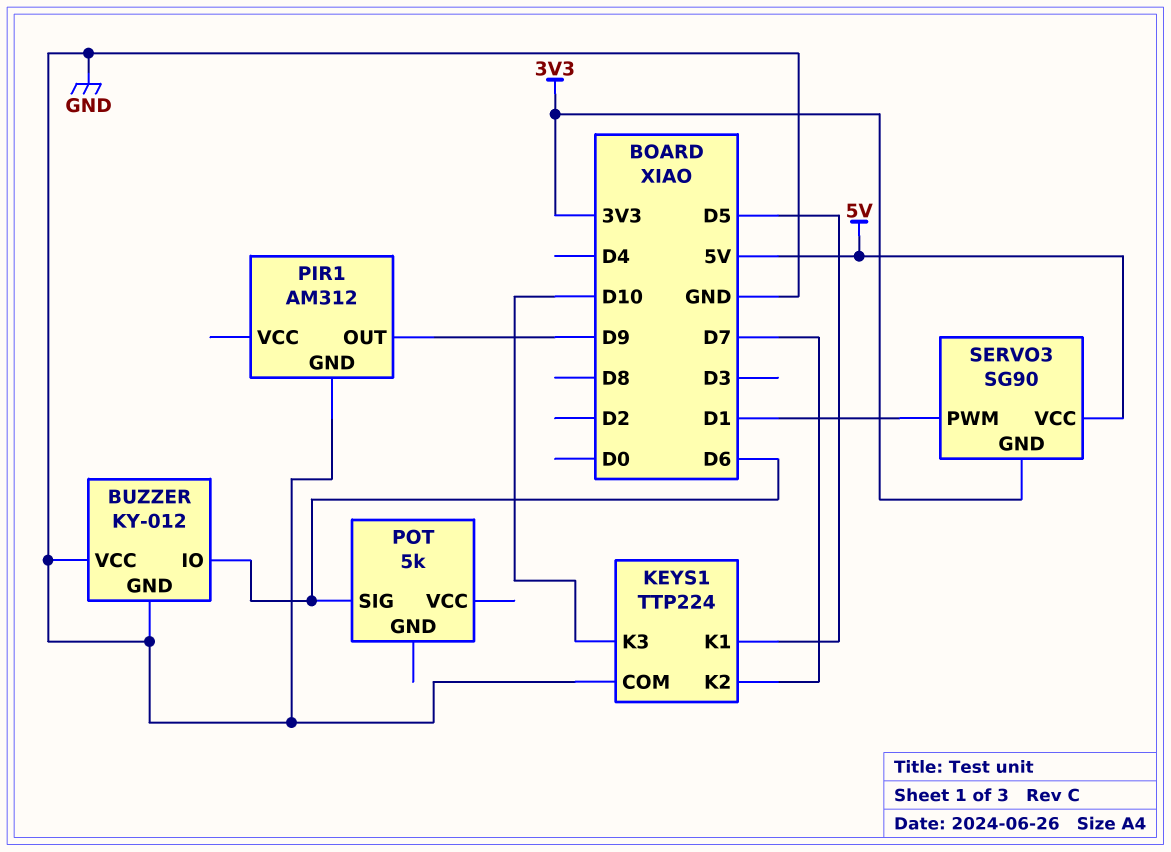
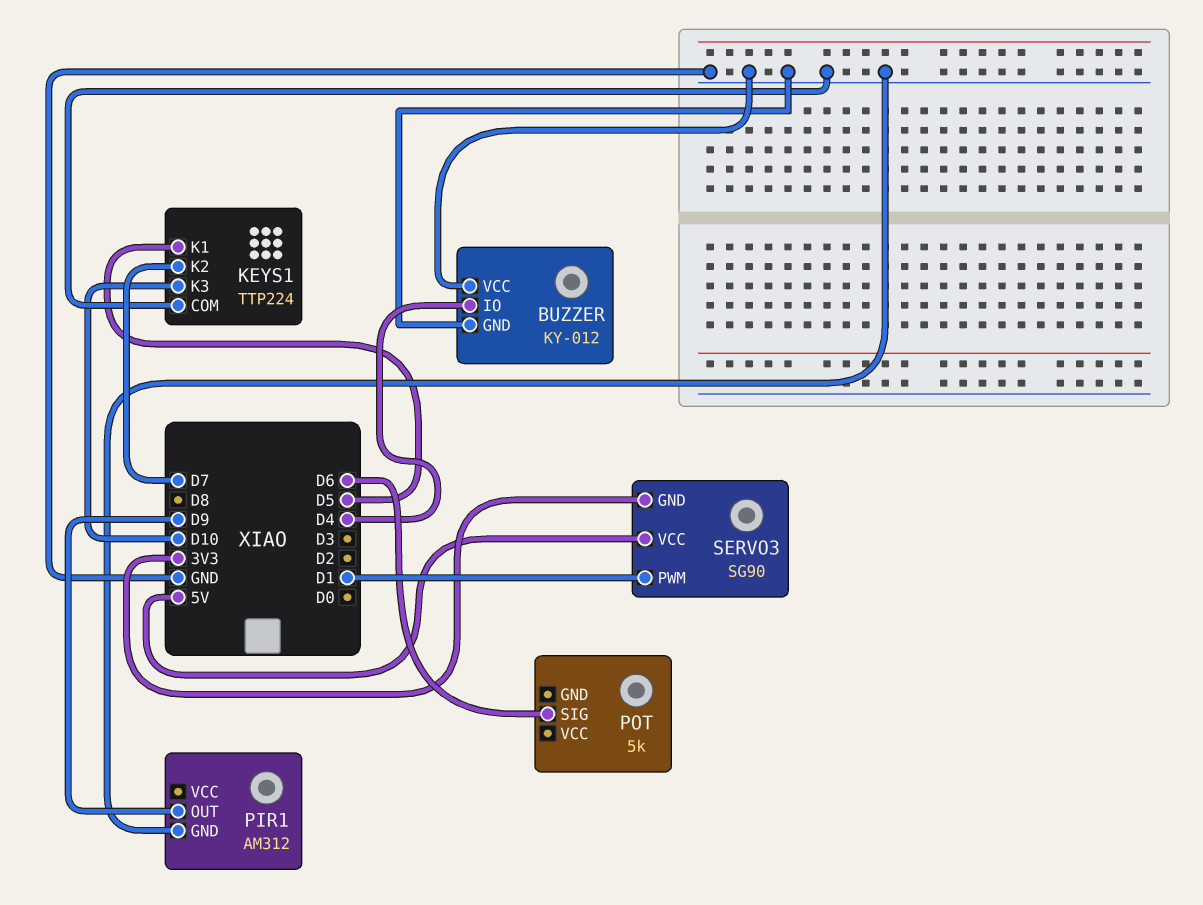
BUZZER pin IO: D6 -> D4

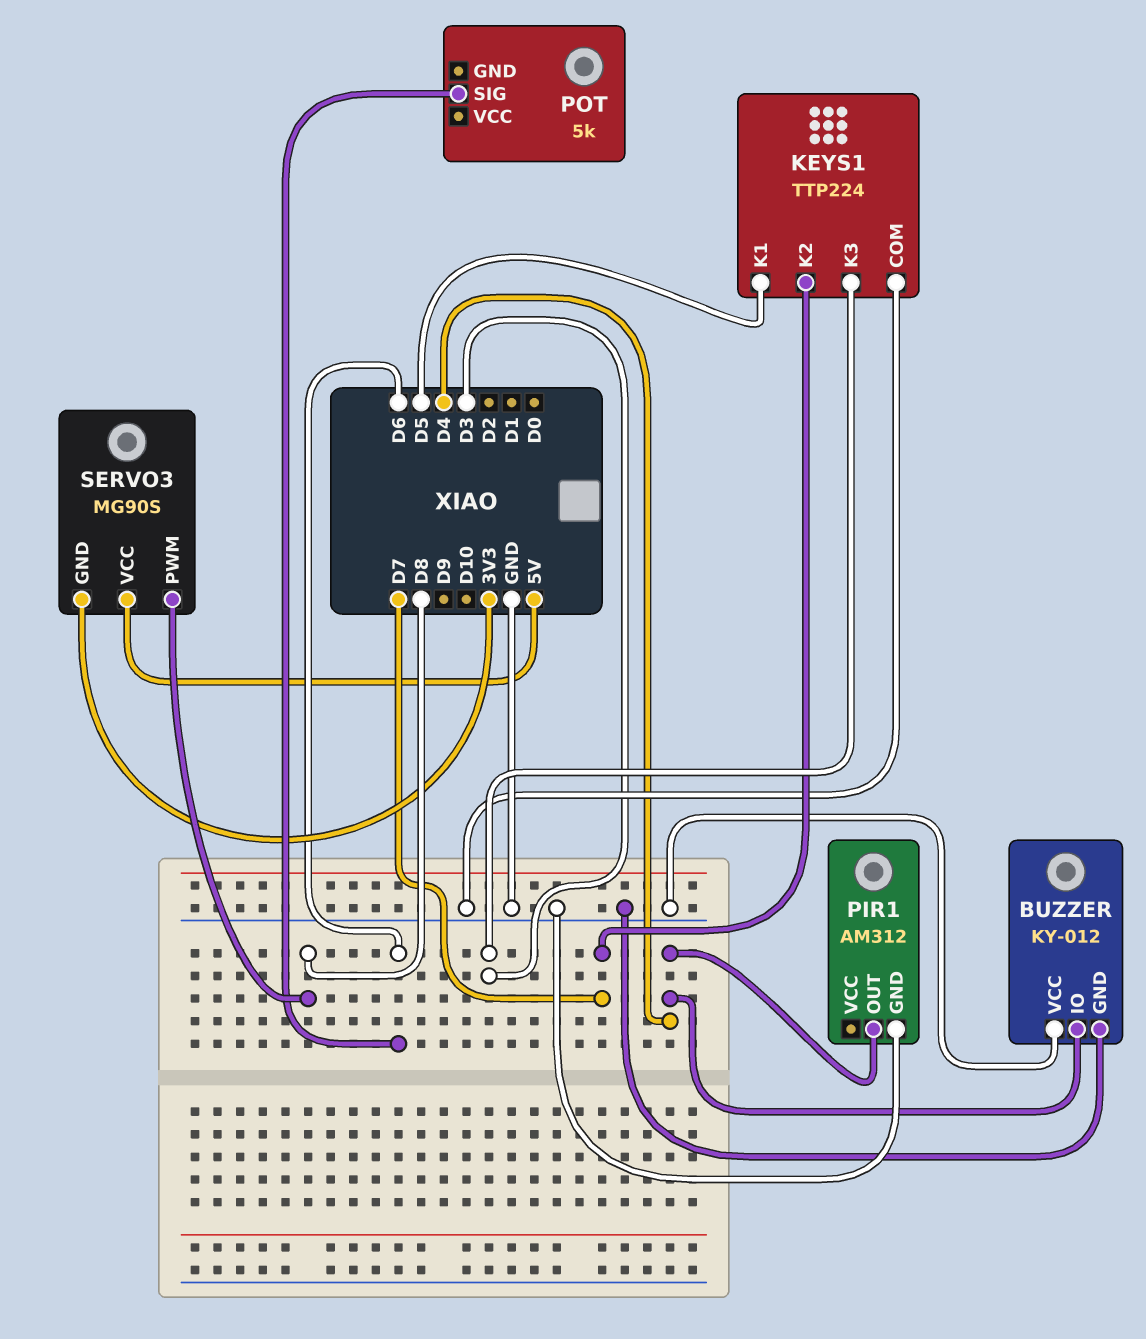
KEYS1 pin K3: D10 -> D3
PIR1 pin OUT: D9 -> D4
SERVO3: SG90 -> MG90S
SERVO3 pin PWM: D1 -> D8

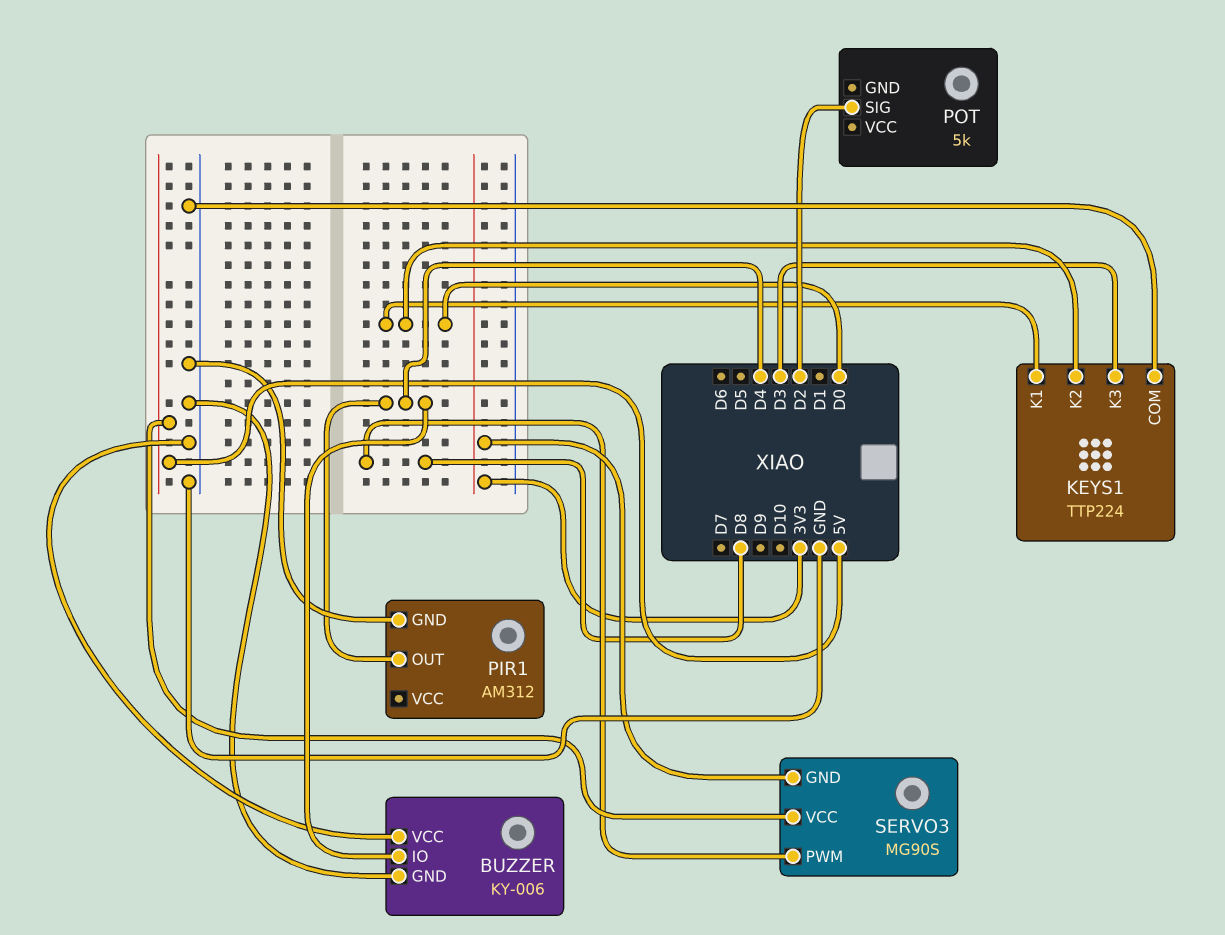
BUZZER: KY-012 -> KY-006
KEYS1 pin K1: D5 -> D0
KEYS1 pin K2: D7 -> D0
POT pin SIG: D6 -> D2

